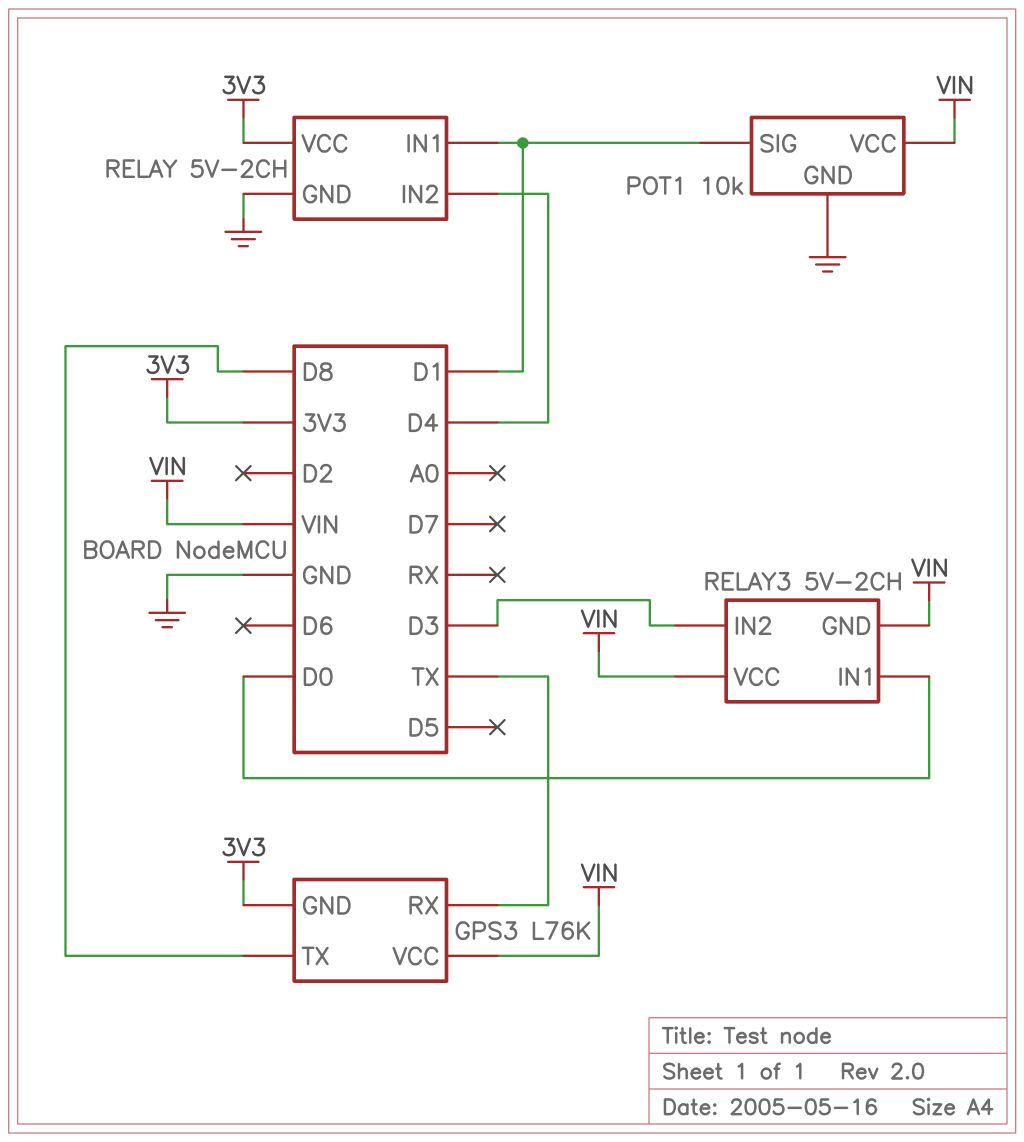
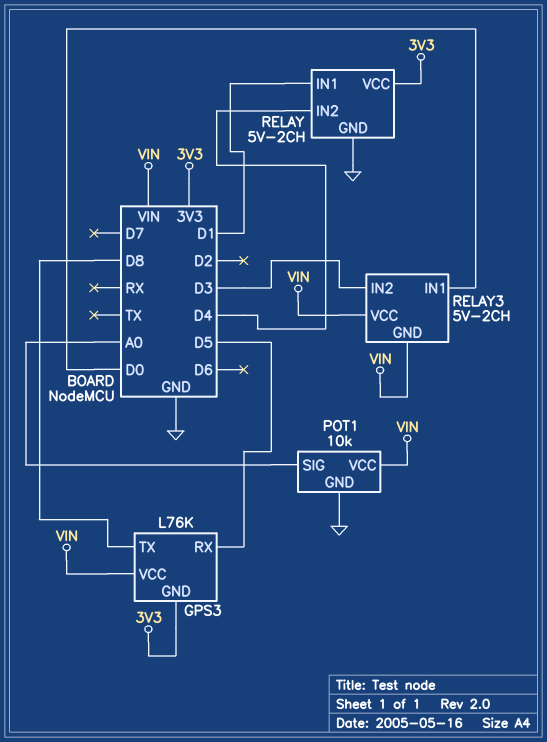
GPS3 pin RX: TX -> D5
POT1 pin SIG: D1 -> A0

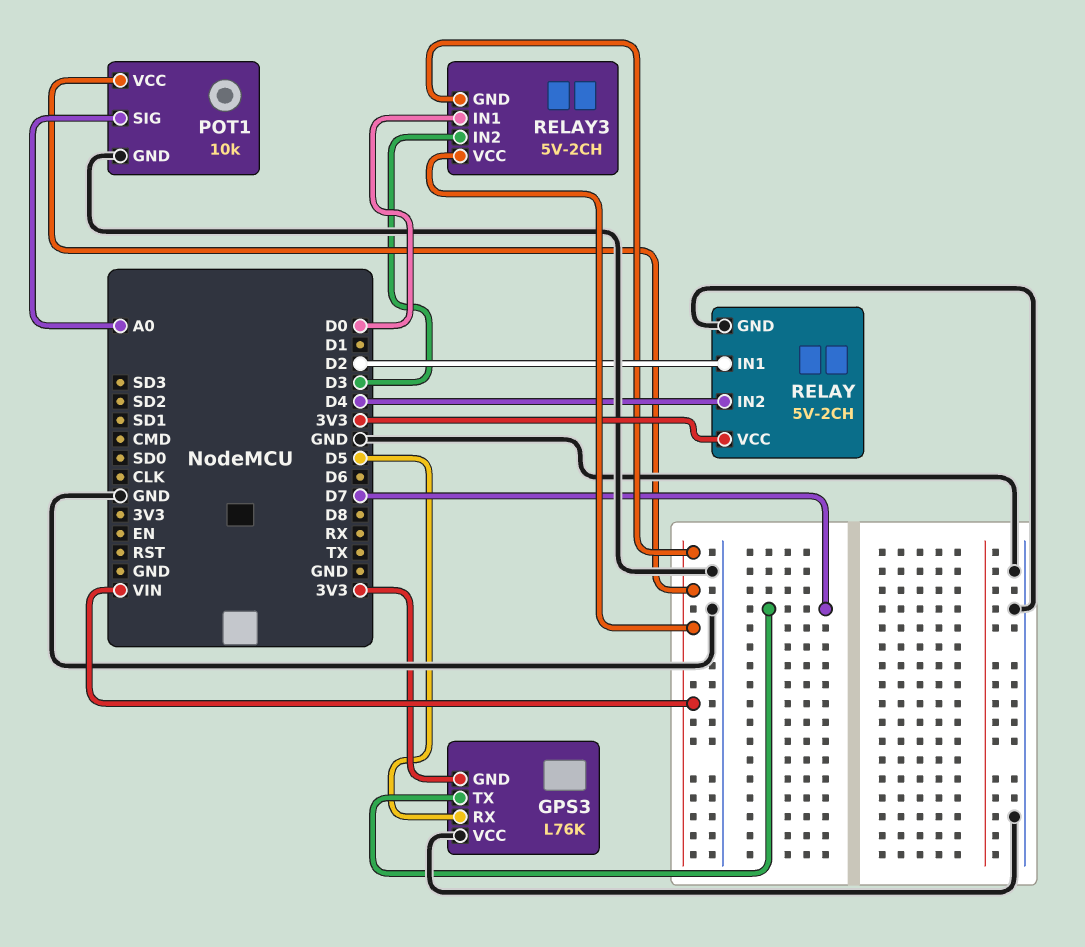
GPS3 pin TX: D8 -> D7
GPS3 pin VCC: VIN -> GND
RELAY pin IN1: D1 -> D2

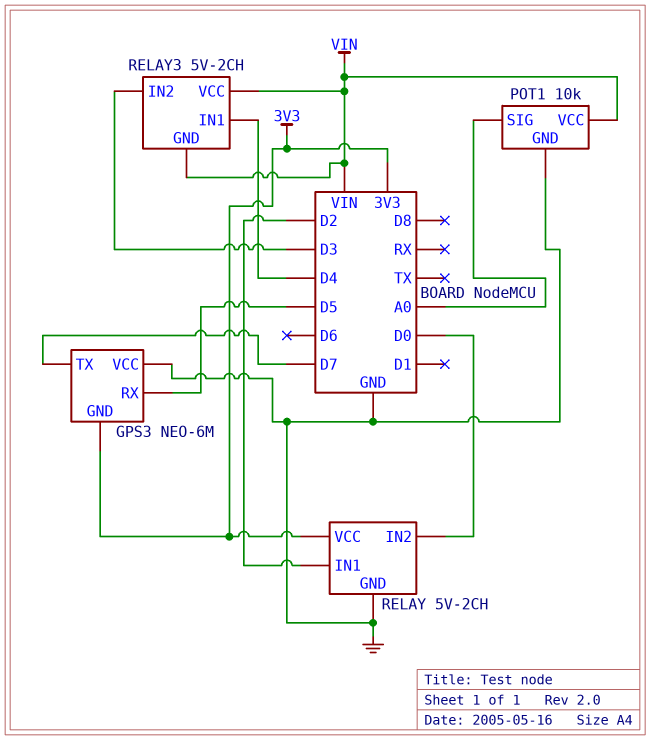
GPS3: L76K -> NEO-6M
RELAY pin IN2: D4 -> D0
RELAY3 pin IN1: D0 -> D4

